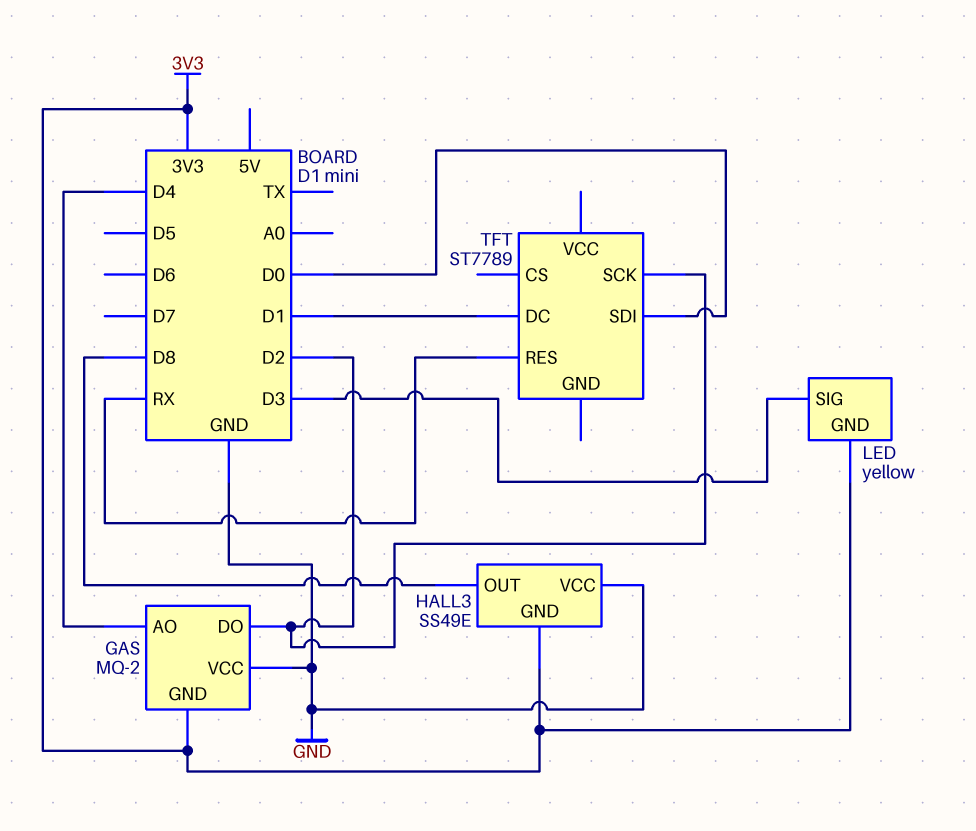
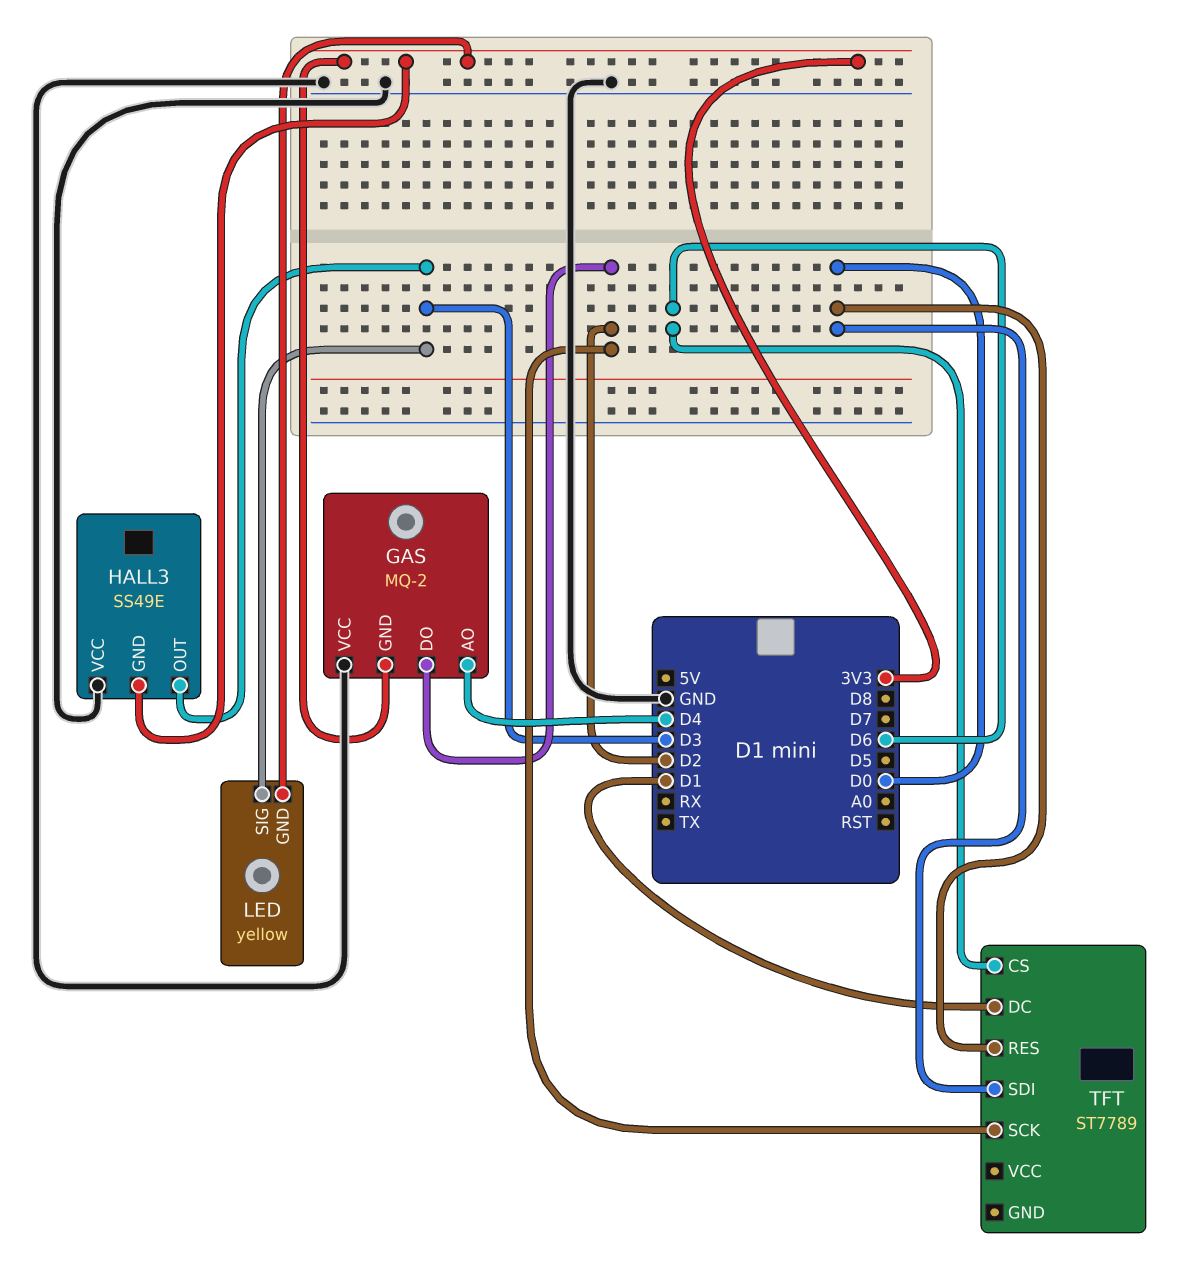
HALL3 pin OUT: D8 -> D3
TFT pin CS: none -> D6
TFT pin RES: RX -> D0

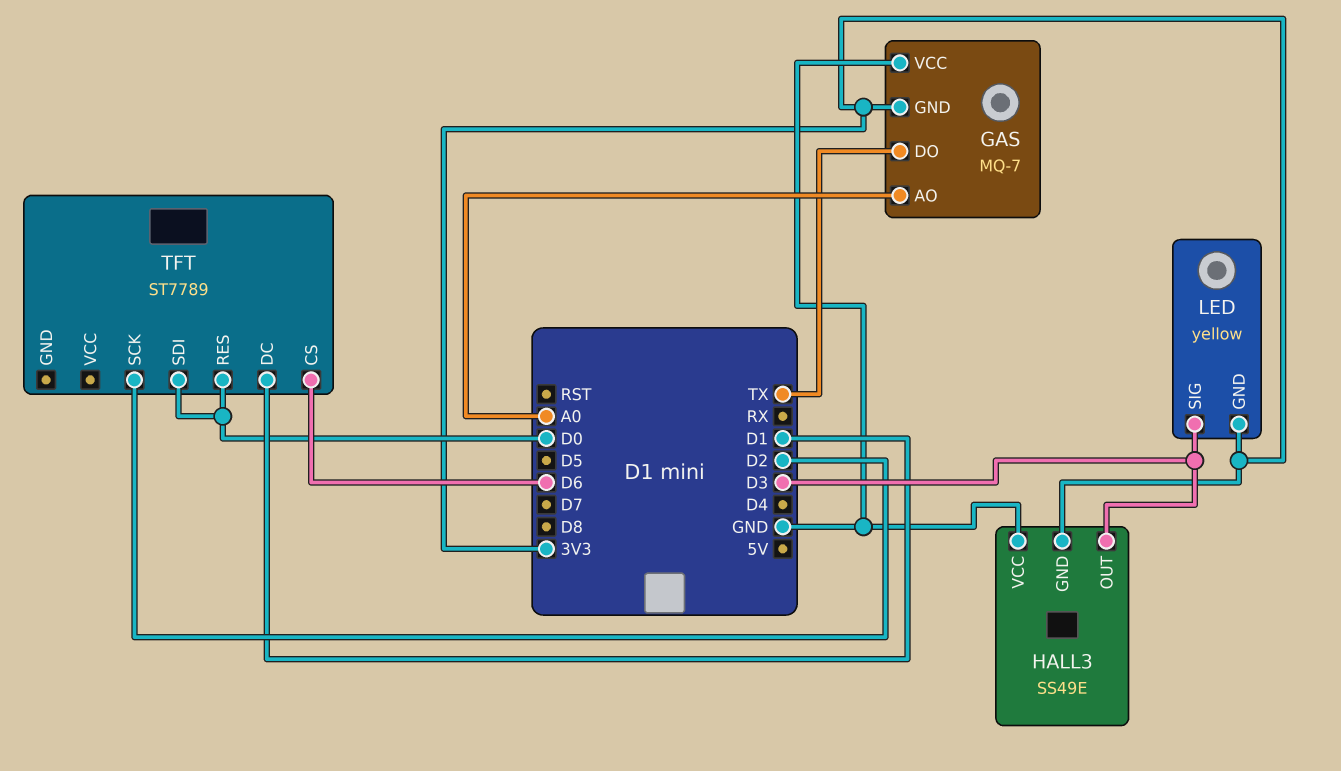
GAS: MQ-2 -> MQ-7
GAS pin AO: D4 -> A0
GAS pin DO: D2 -> TX

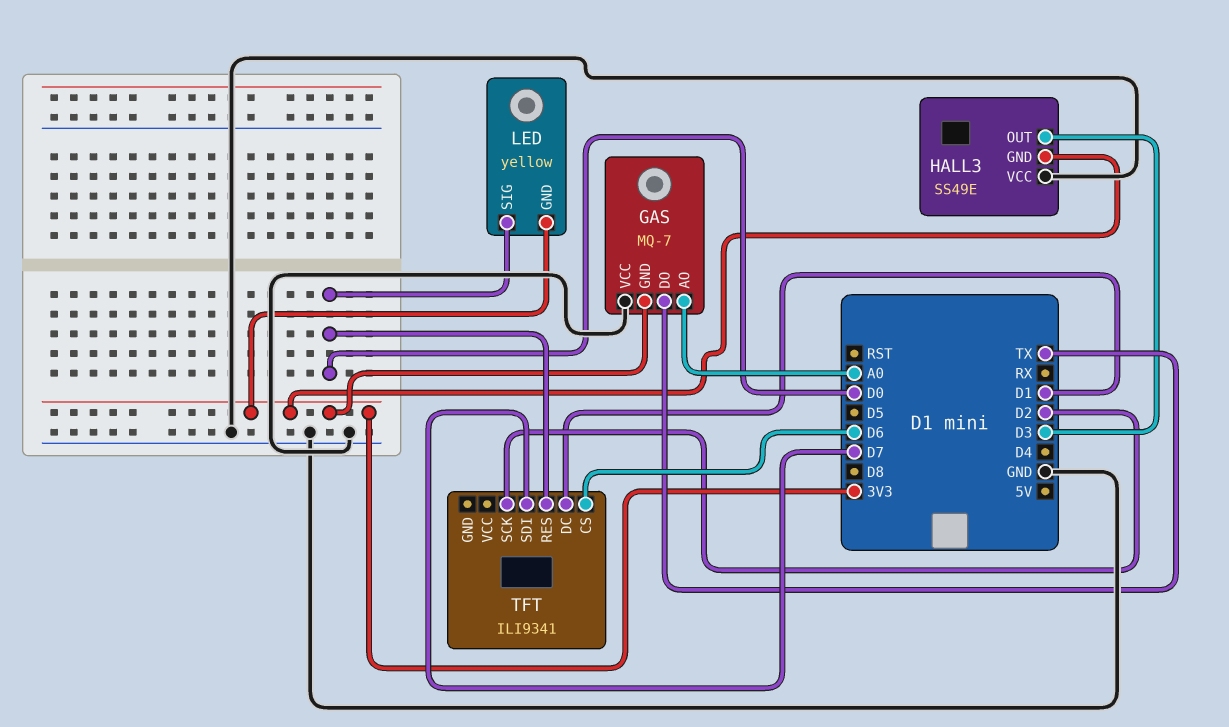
LED pin SIG: D3 -> D0
TFT: ST7789 -> ILI9341
TFT pin SDI: D0 -> D7

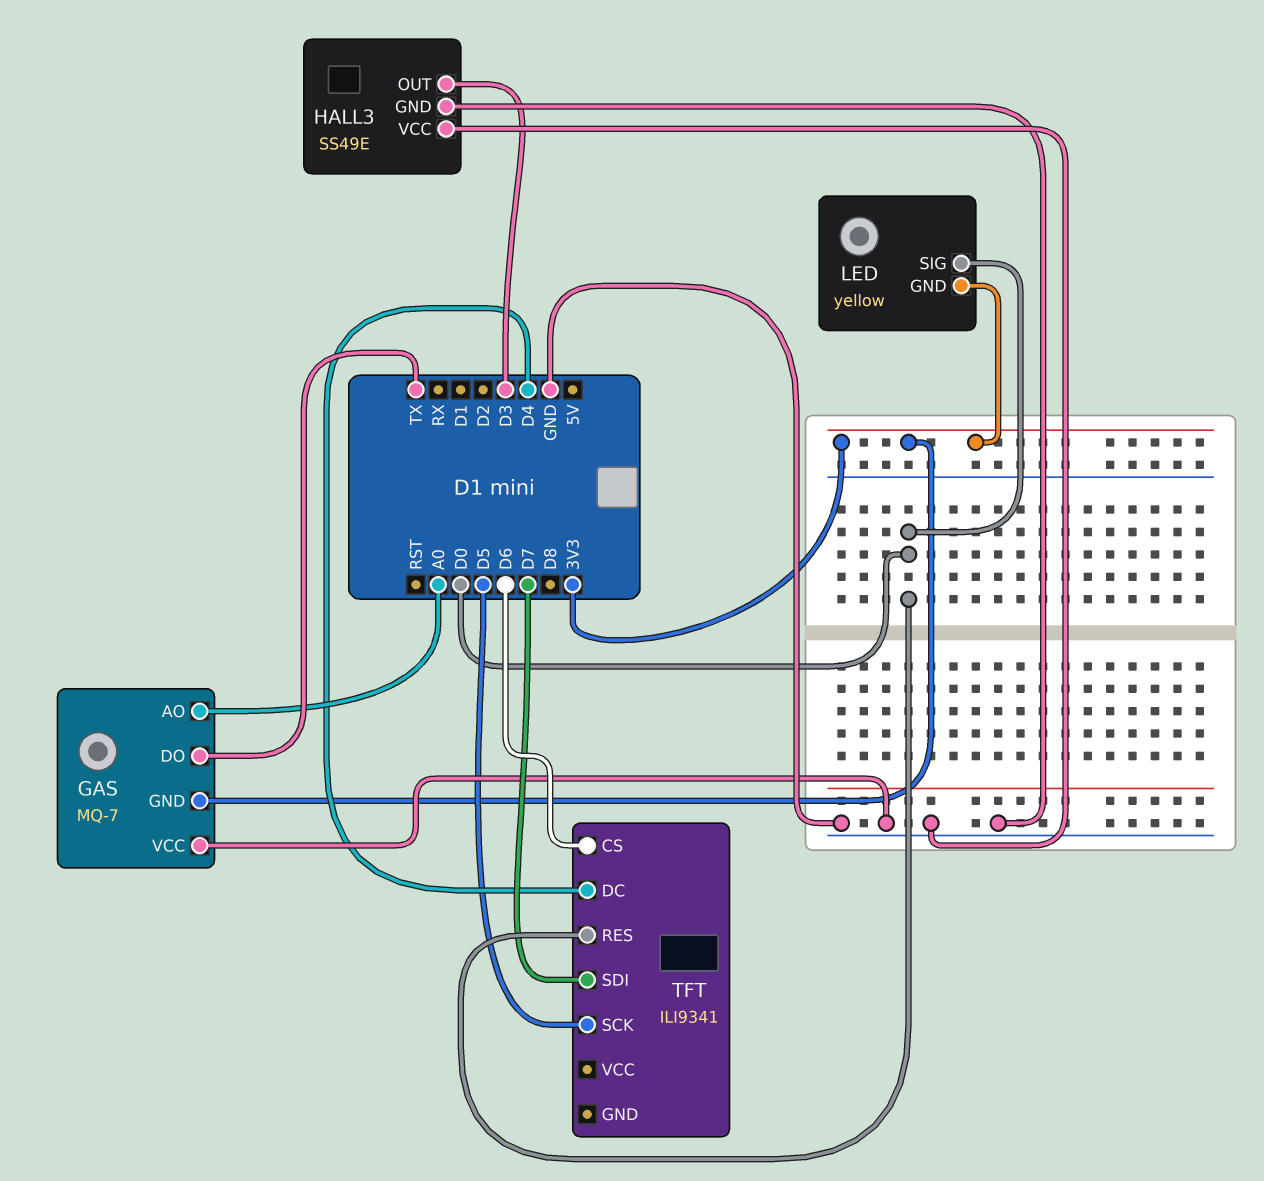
HALL3 pin GND: 3V3 -> GND
TFT pin DC: D1 -> D4
TFT pin SCK: D2 -> D5

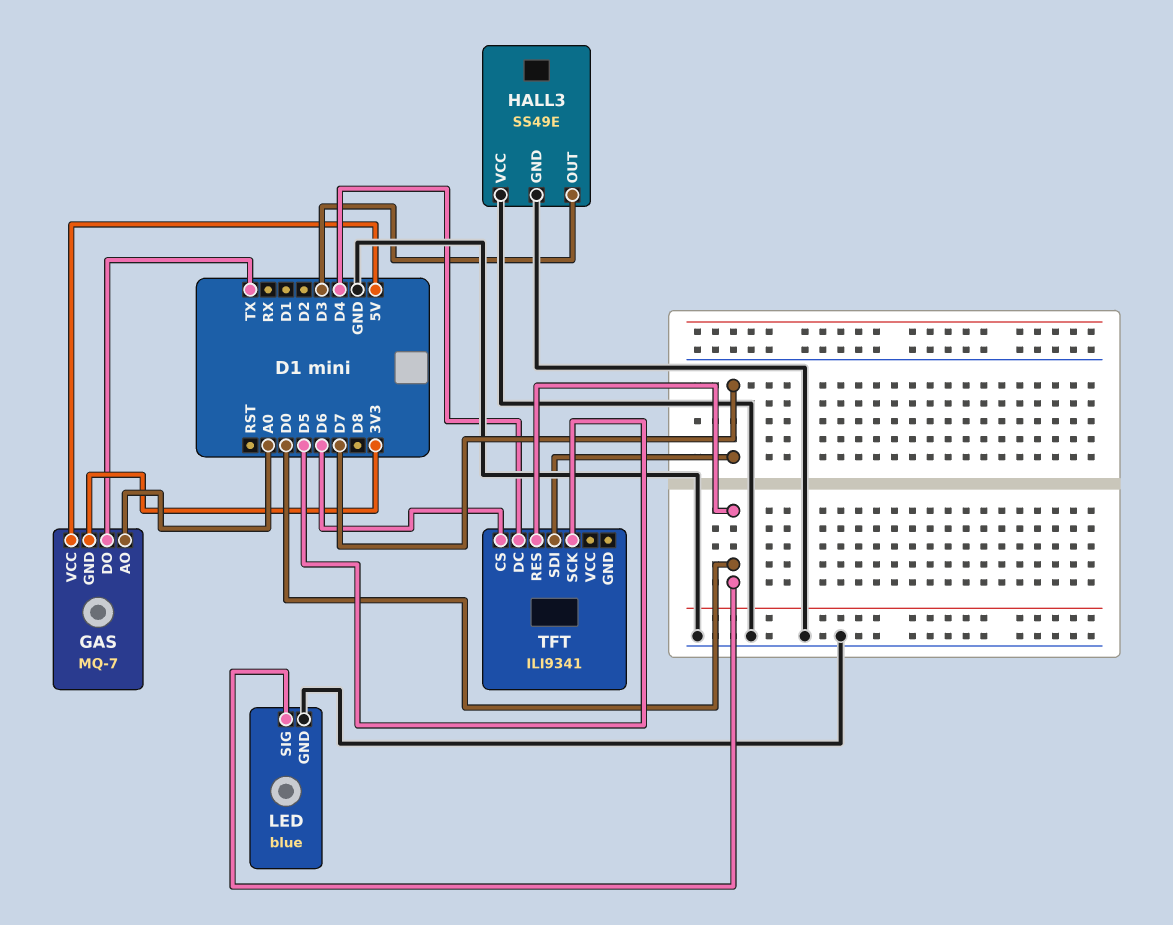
GAS pin VCC: GND -> 5V
LED: yellow -> blue
LED pin GND: 3V3 -> GND

